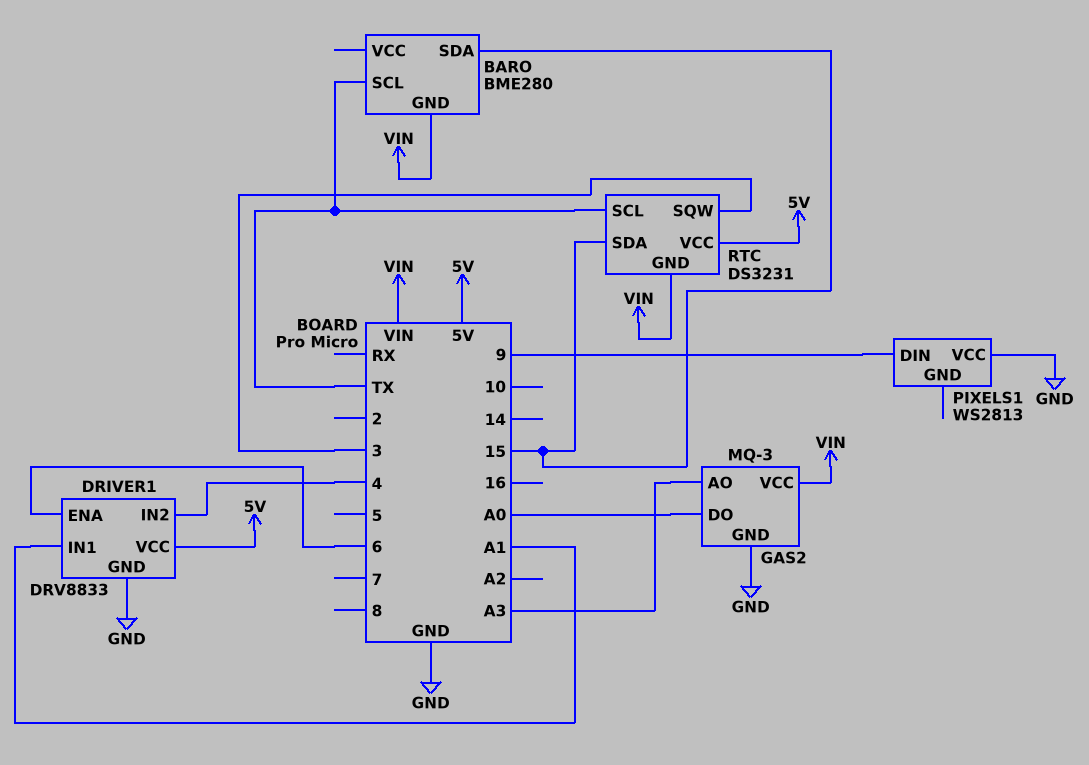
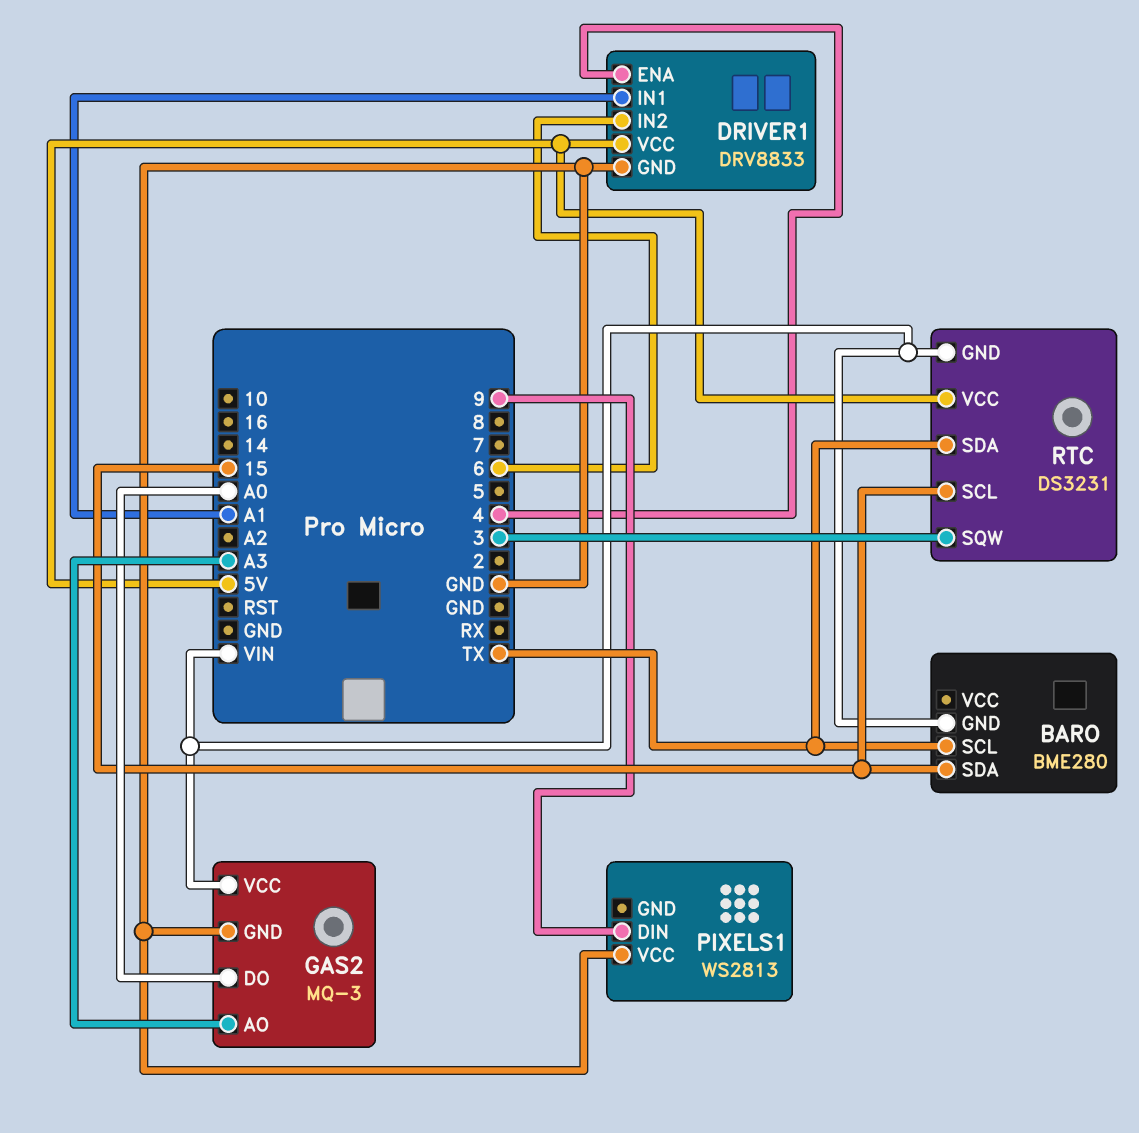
DRIVER1 pin ENA: 6 -> 4
DRIVER1 pin IN2: 4 -> 6
RTC pin SCL: TX -> 15
RTC pin SDA: 15 -> TX

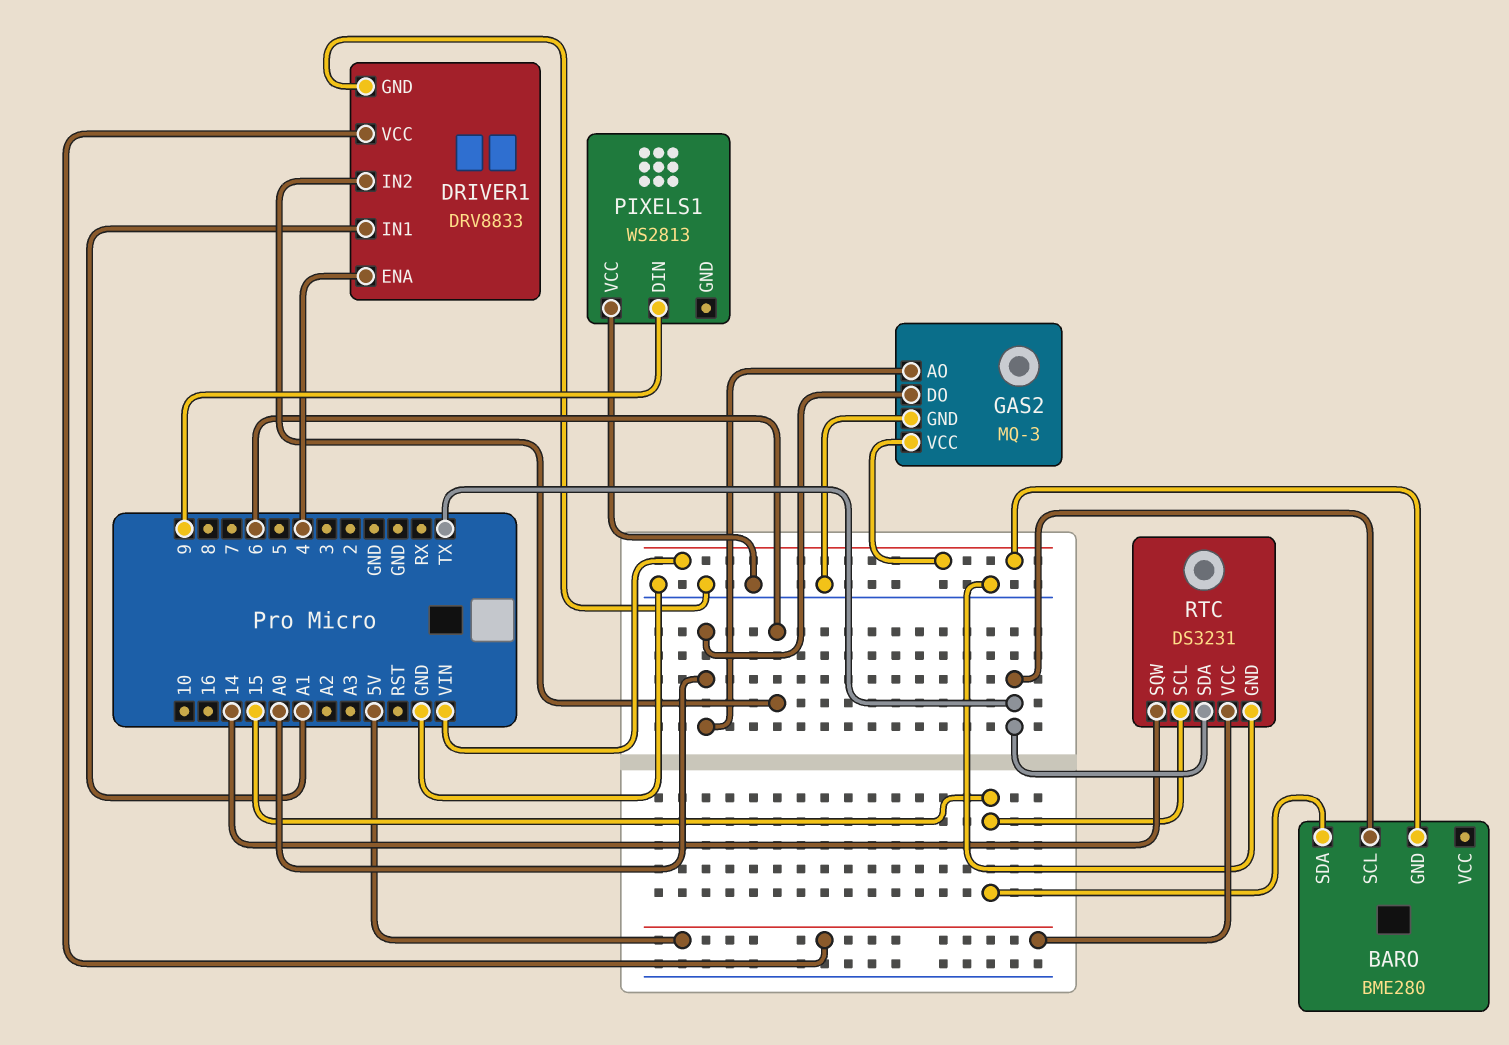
GAS2 pin AO: A3 -> A0
RTC pin GND: VIN -> GND
RTC pin SQW: 3 -> 14

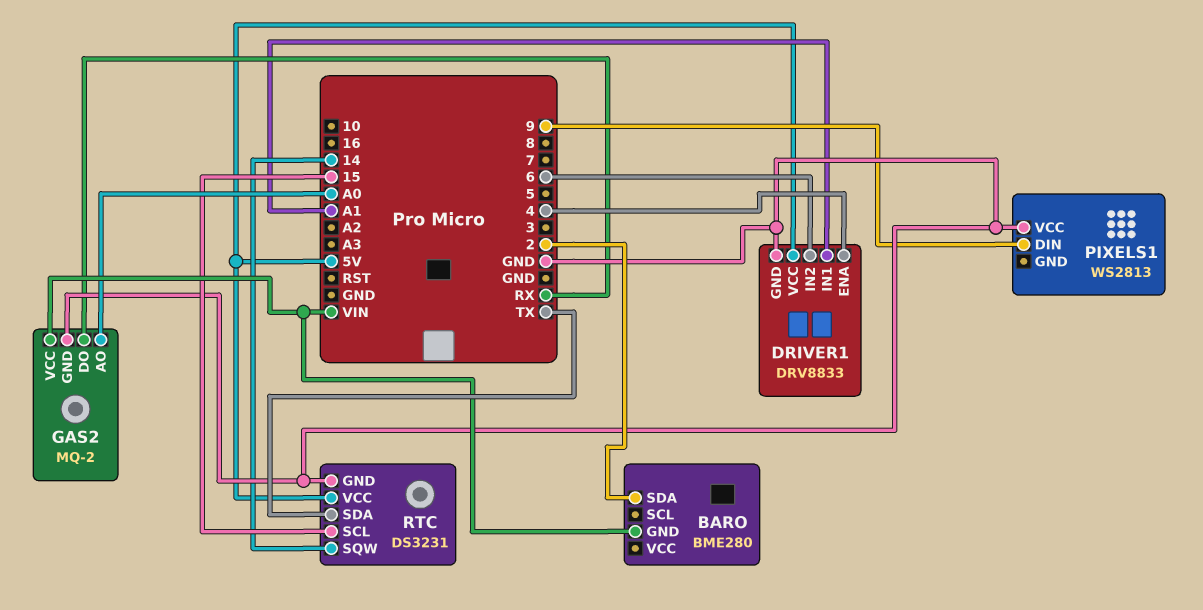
BARO pin SCL: TX -> none
BARO pin SDA: 15 -> 2
GAS2: MQ-3 -> MQ-2
GAS2 pin DO: A0 -> RX

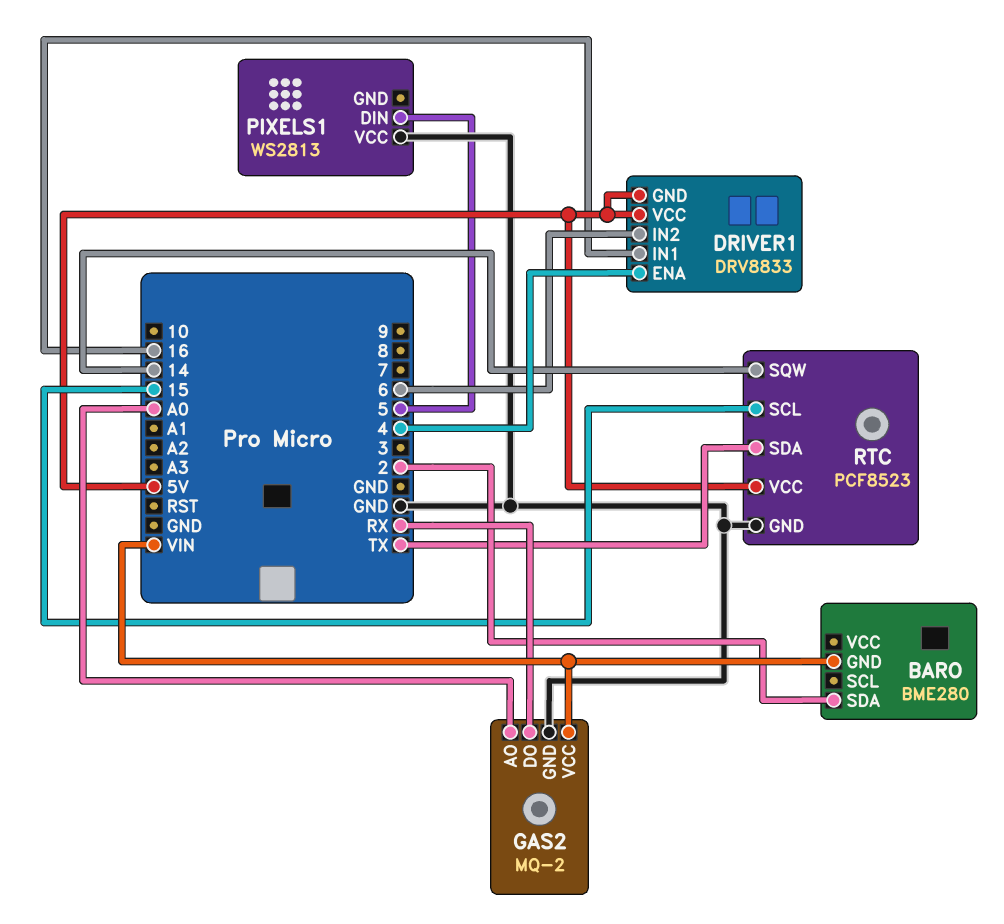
DRIVER1 pin GND: GND -> 5V
DRIVER1 pin IN1: A1 -> 16
PIXELS1 pin DIN: 9 -> 5
RTC: DS3231 -> PCF8523

